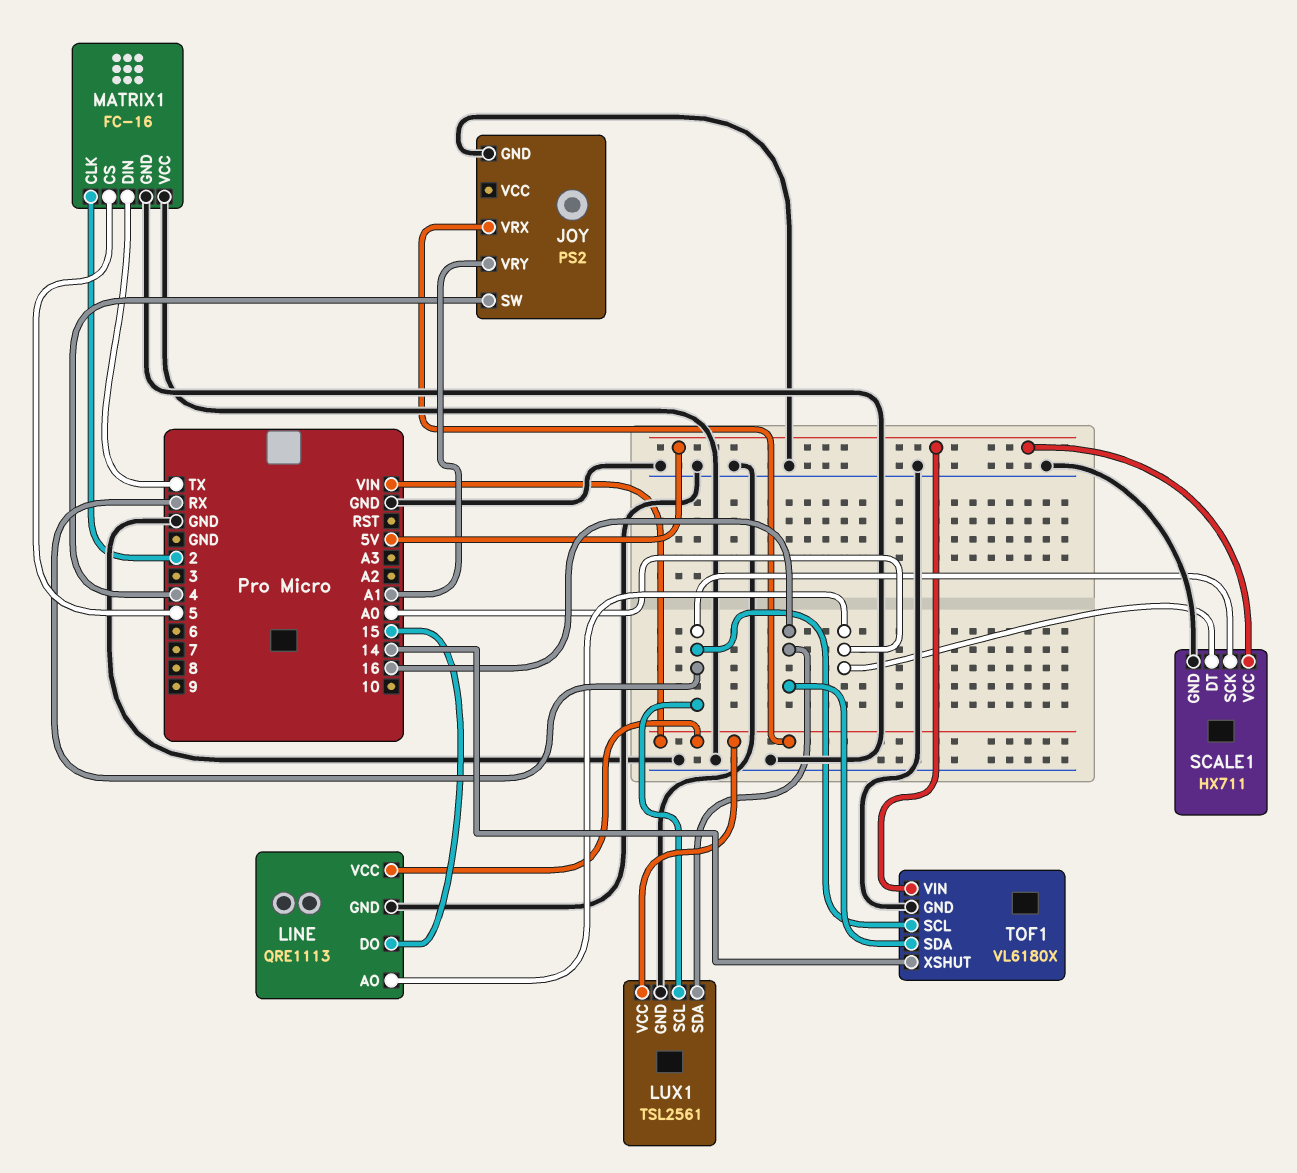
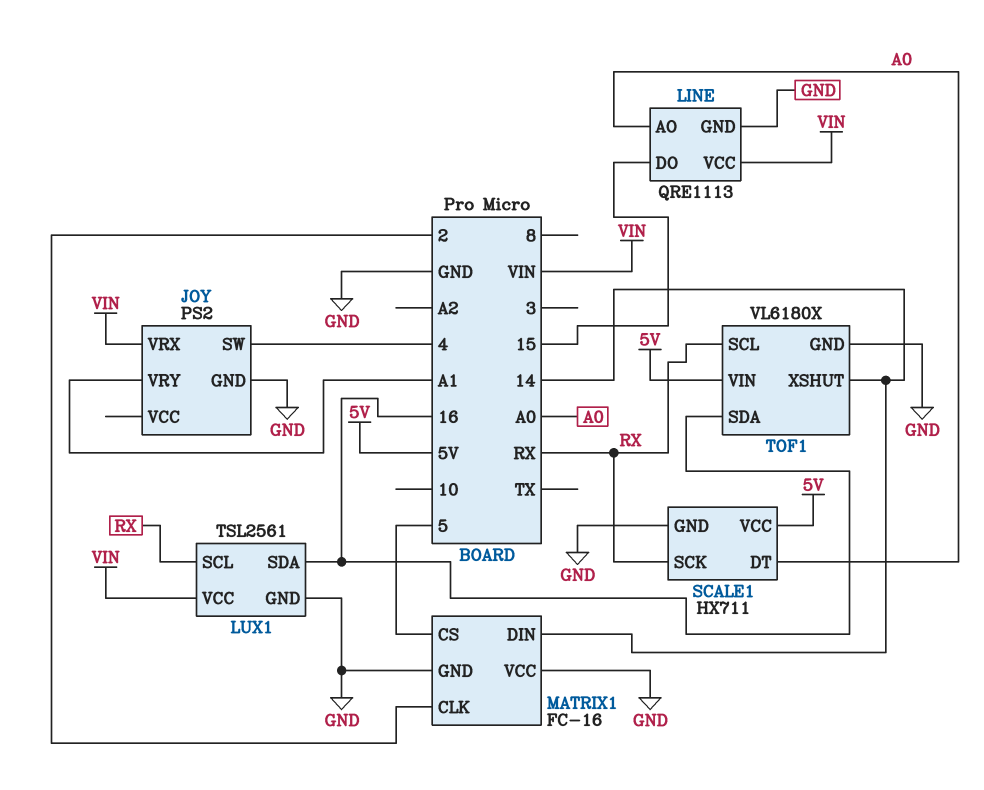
MATRIX1 pin DIN: TX -> 14

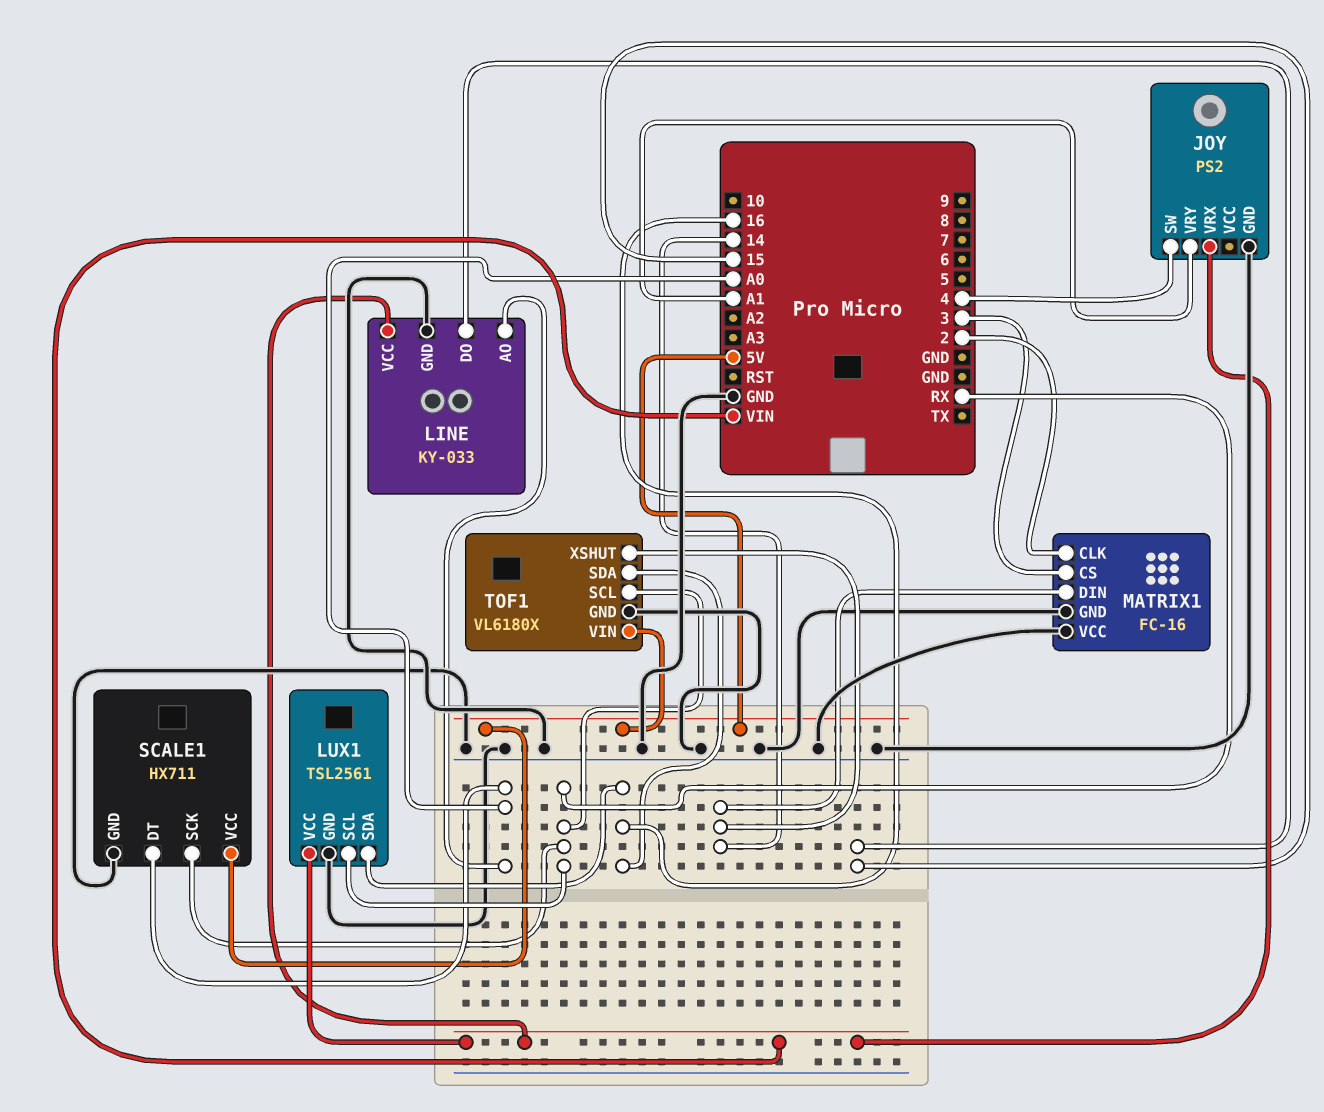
LINE: QRE1113 -> KY-033
MATRIX1 pin CS: 5 -> 3

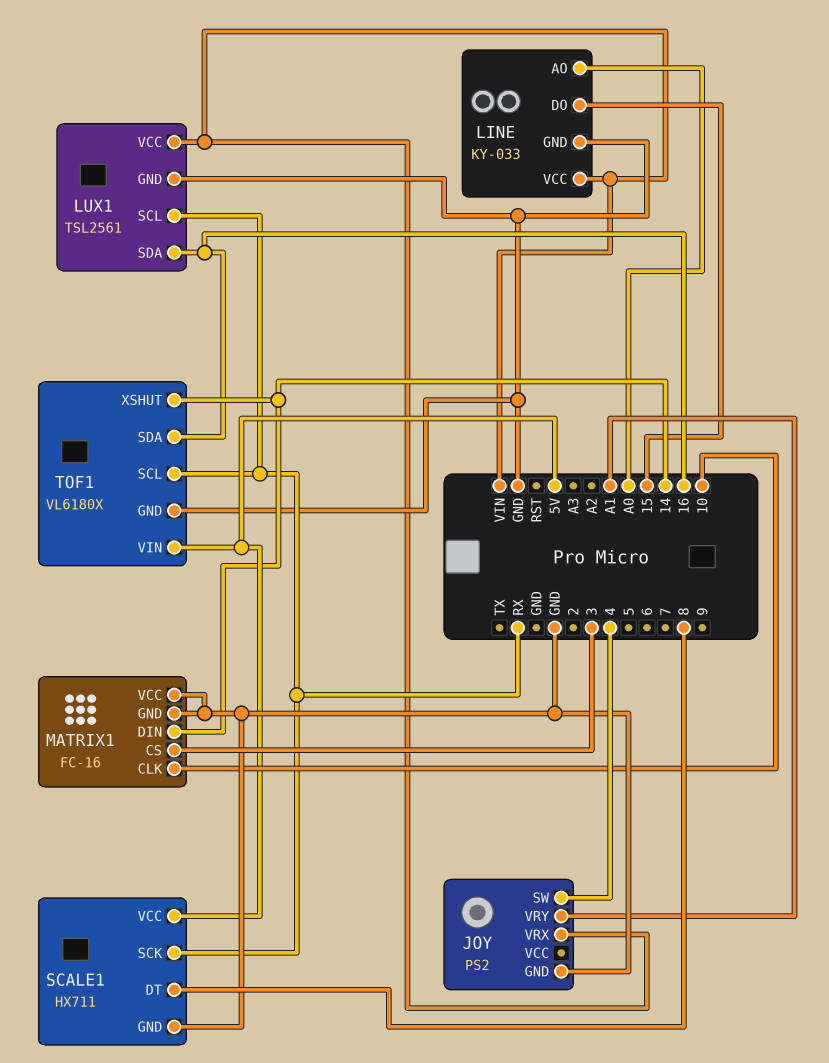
MATRIX1 pin CLK: 2 -> 10
SCALE1 pin DT: A0 -> 8

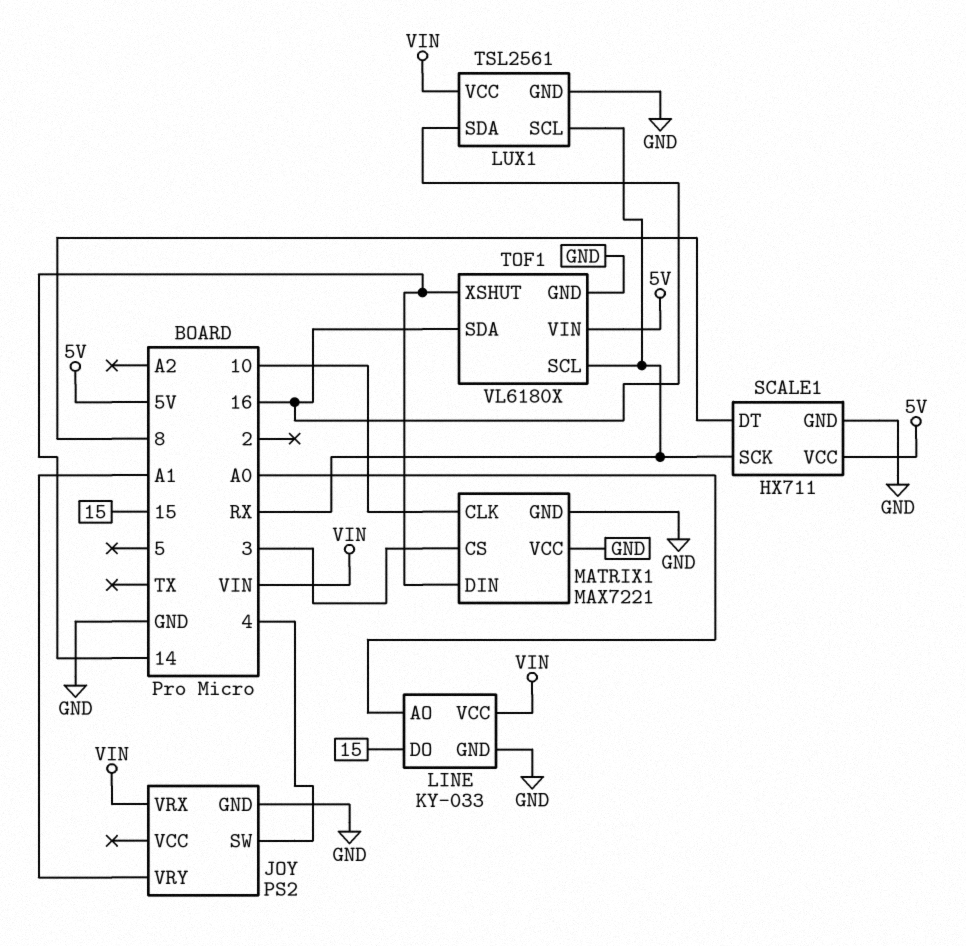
MATRIX1: FC-16 -> MAX7221

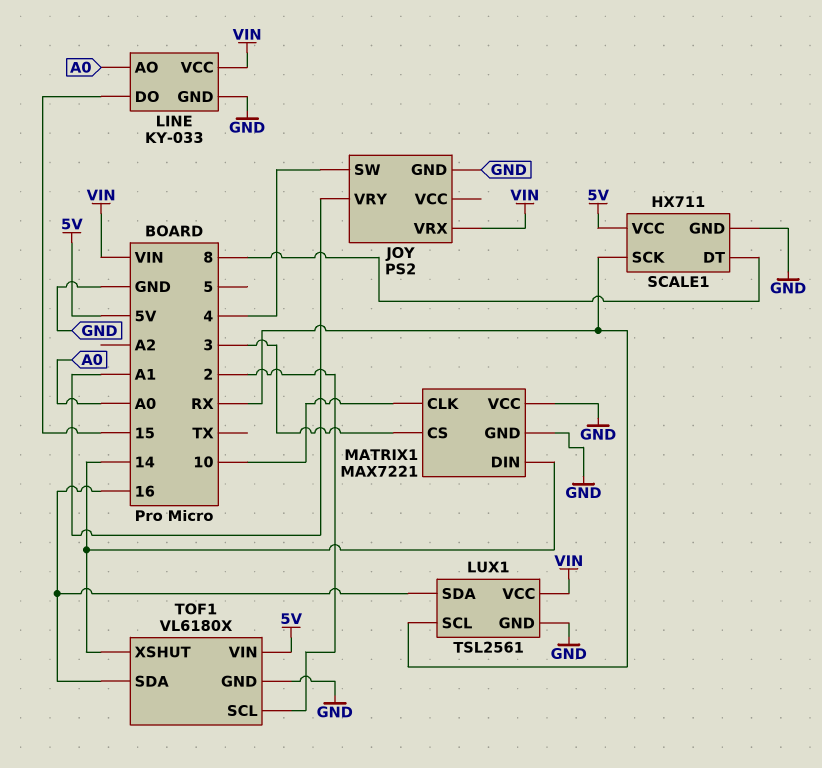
TOF1 pin SCL: RX -> 2

